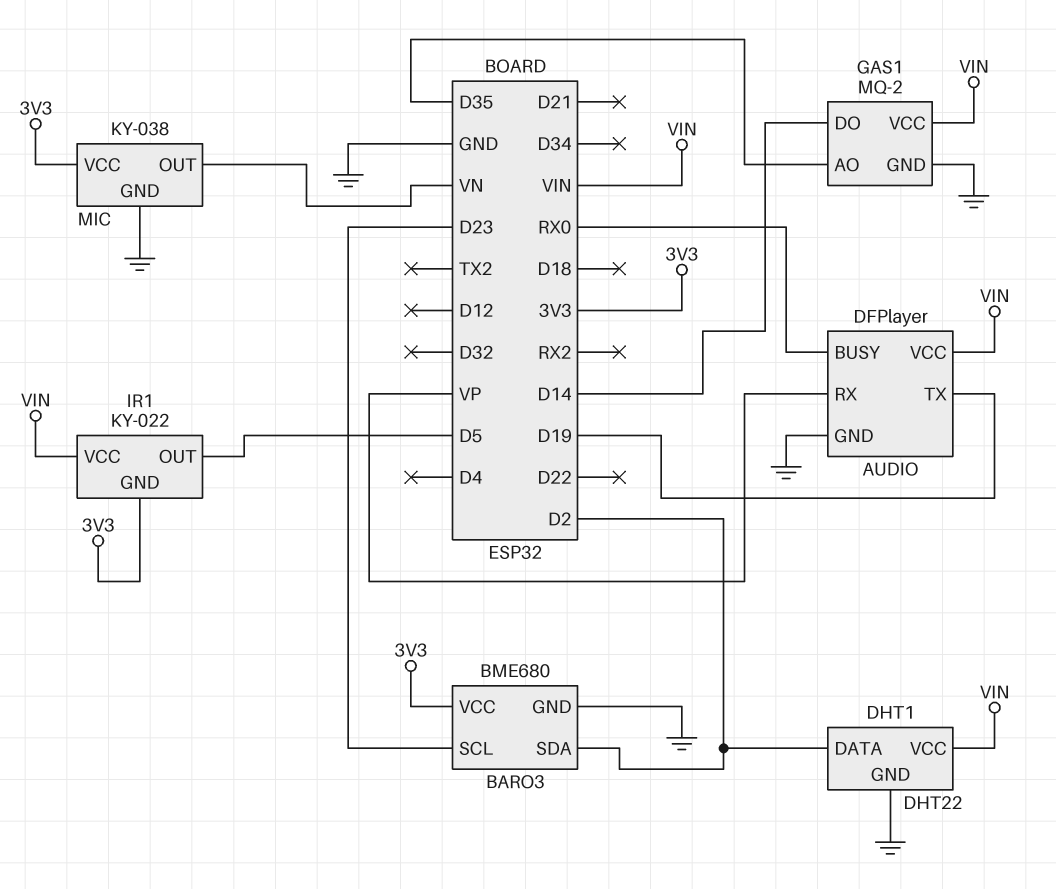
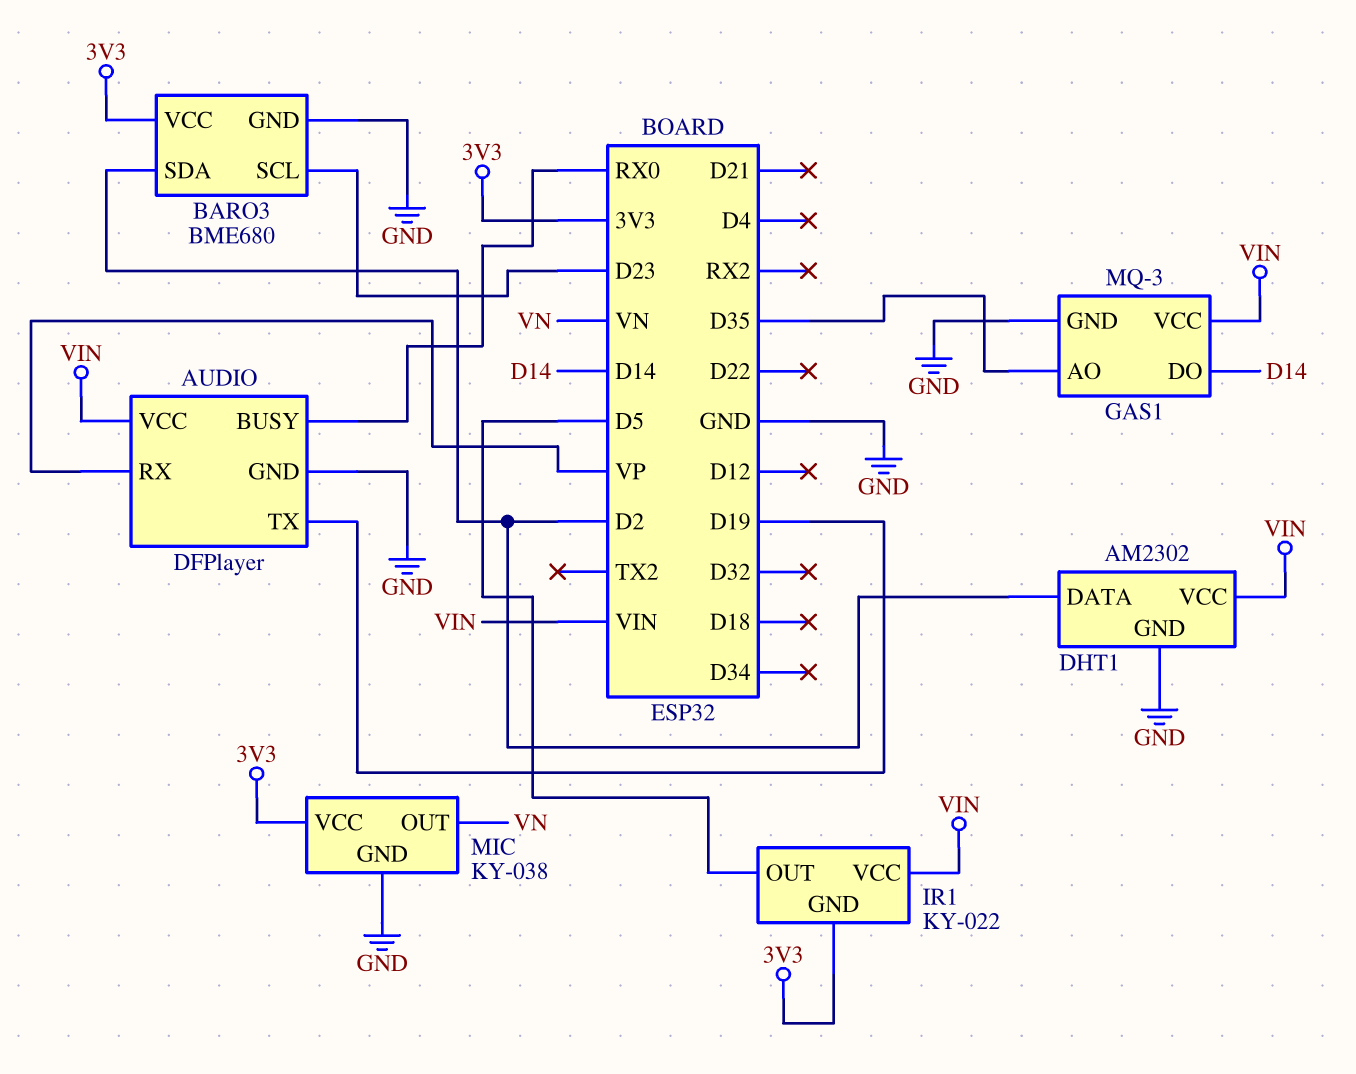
DHT1: DHT22 -> AM2302
GAS1: MQ-2 -> MQ-3

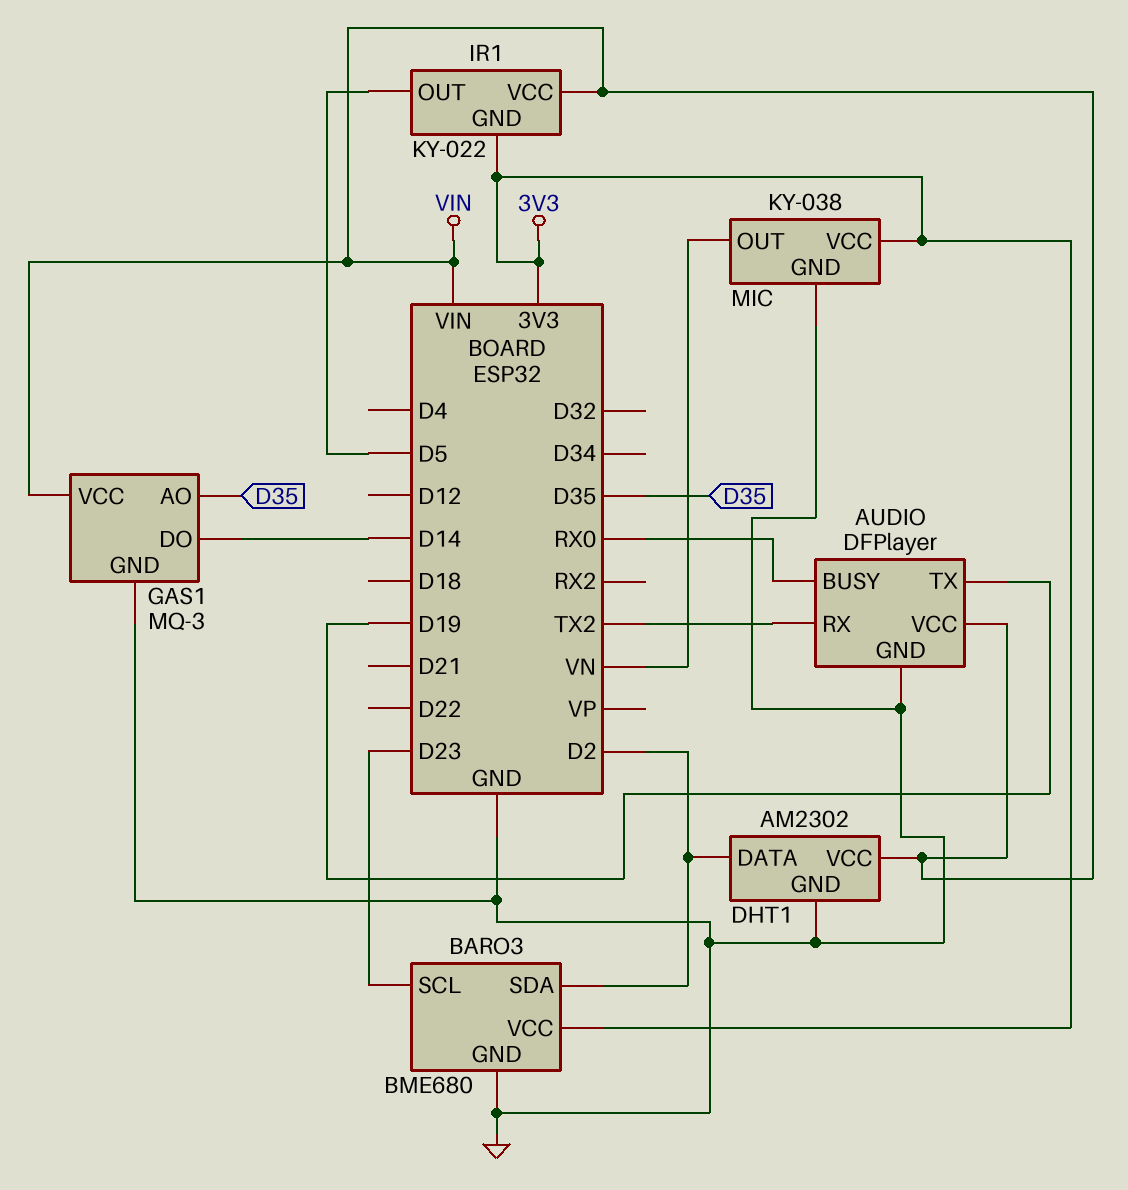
AUDIO pin RX: VP -> TX2

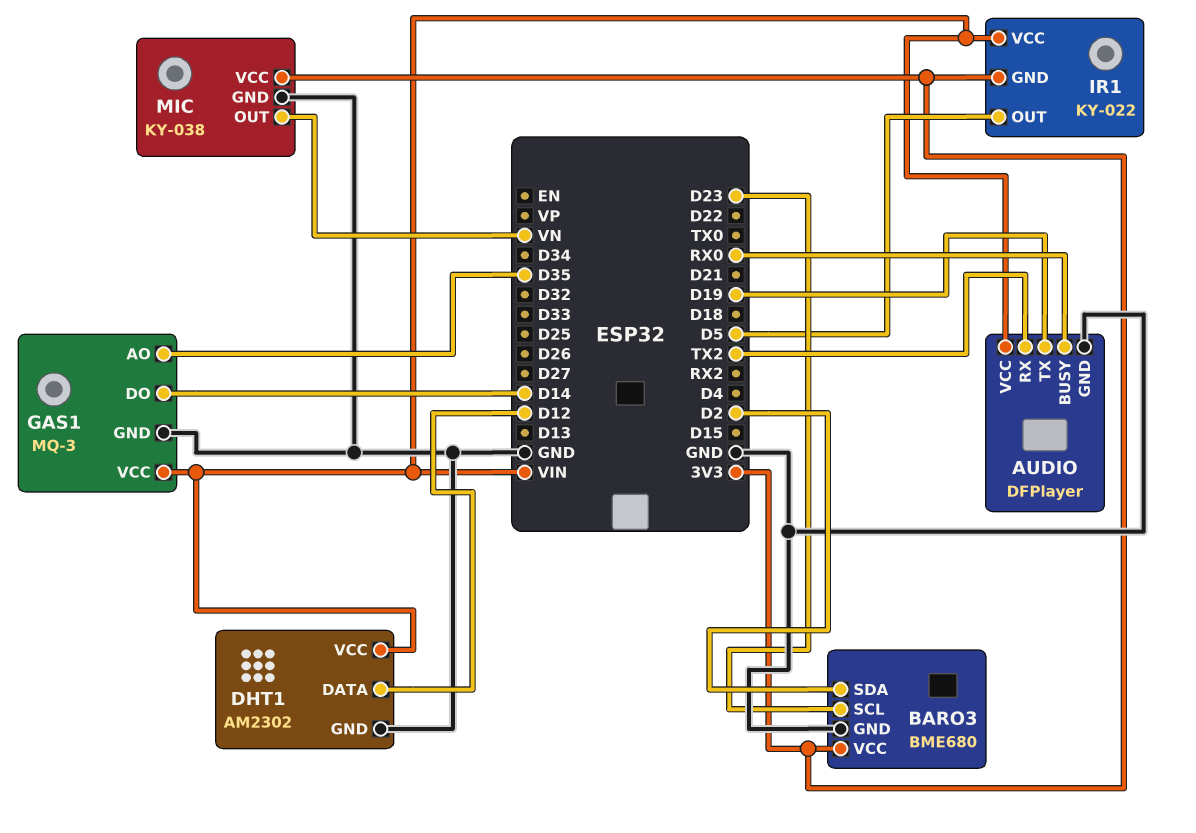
DHT1 pin DATA: D2 -> D12

